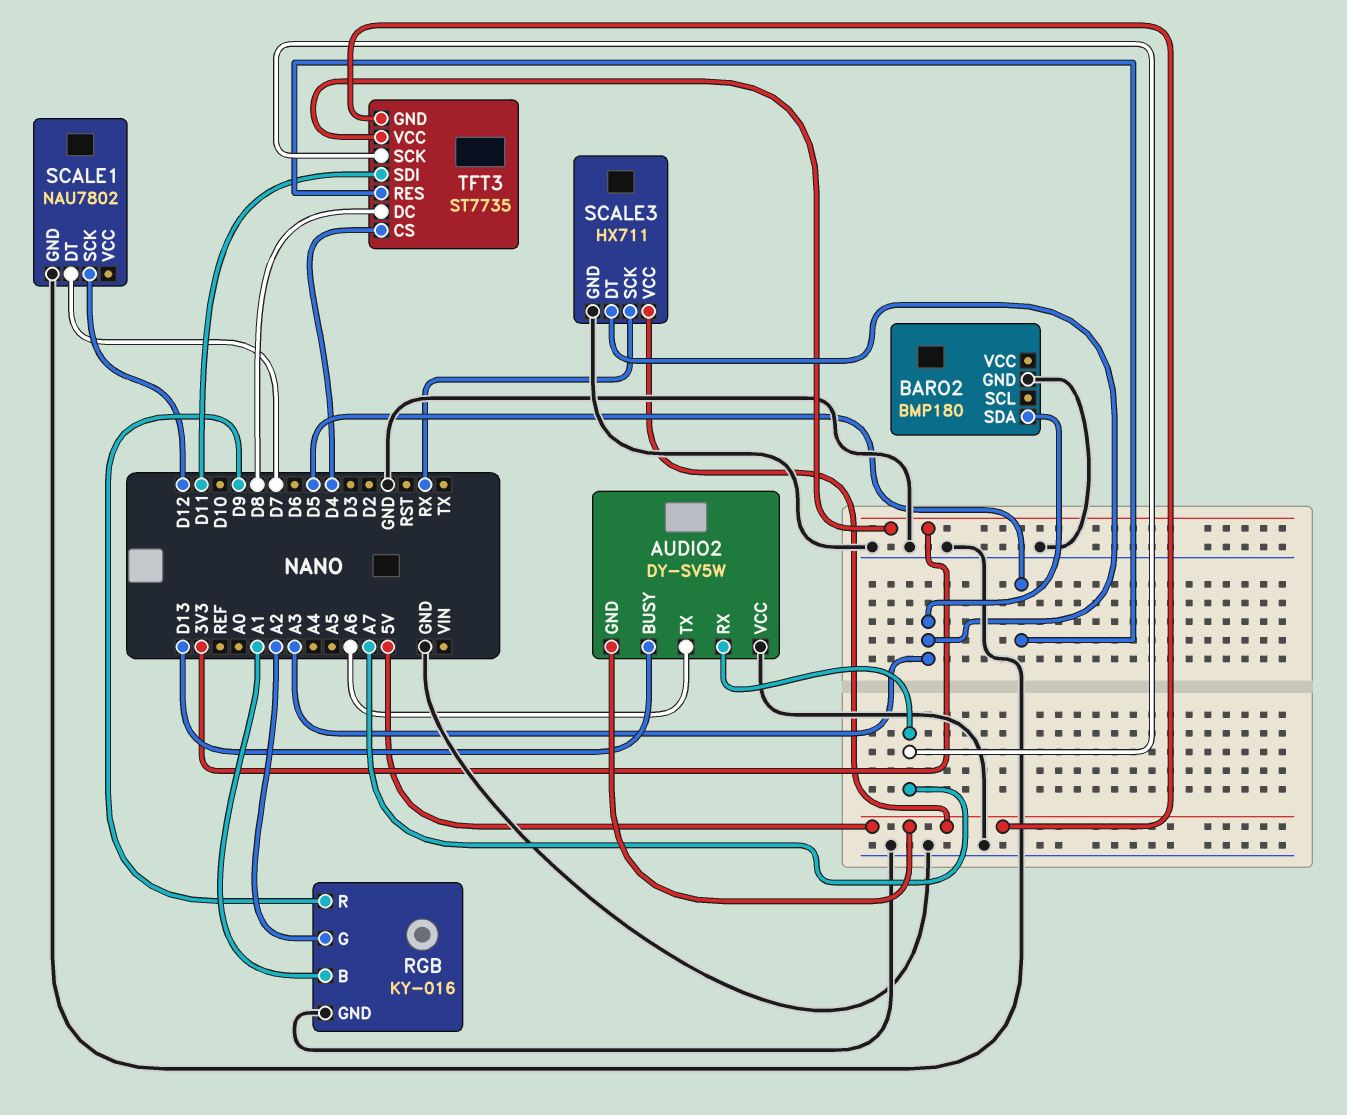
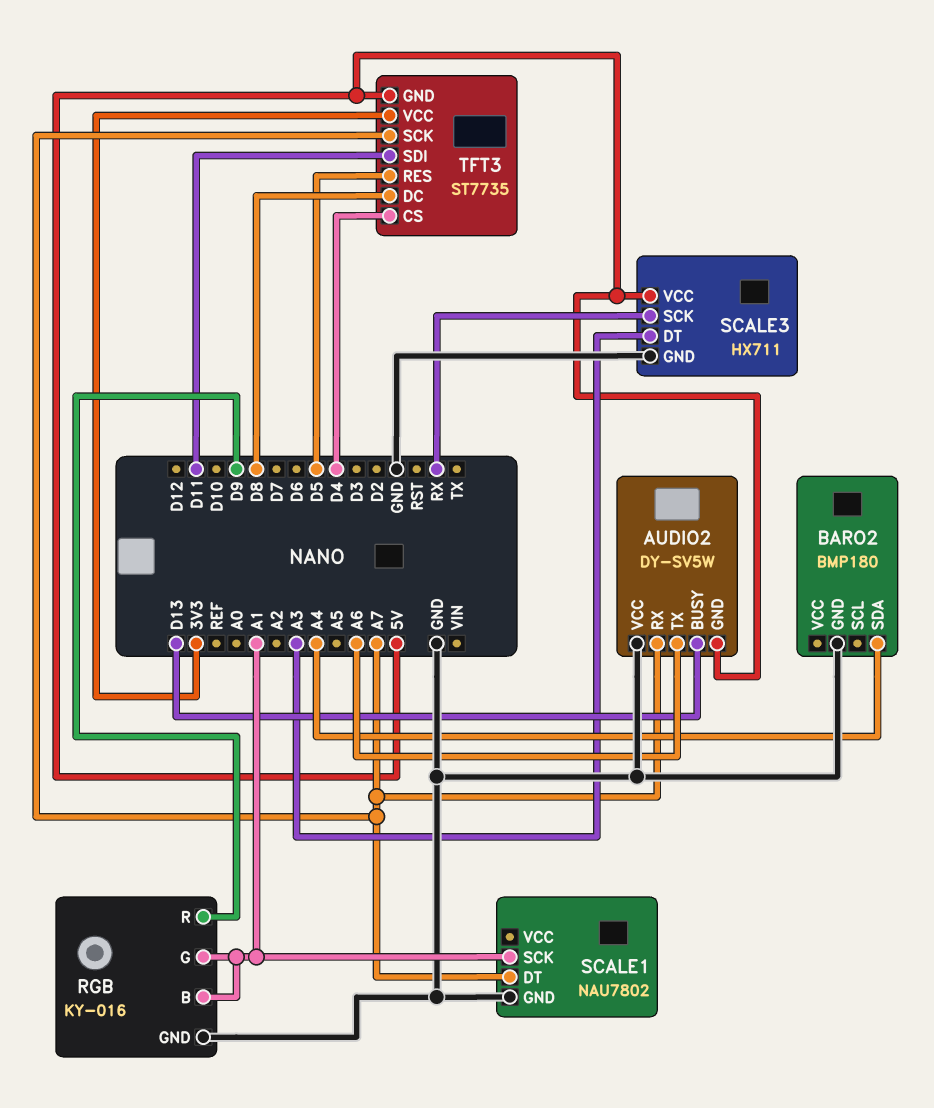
BARO2 pin SDA: A3 -> A4
RGB pin G: A2 -> A1
SCALE1 pin DT: D7 -> A7
SCALE1 pin SCK: D12 -> A1

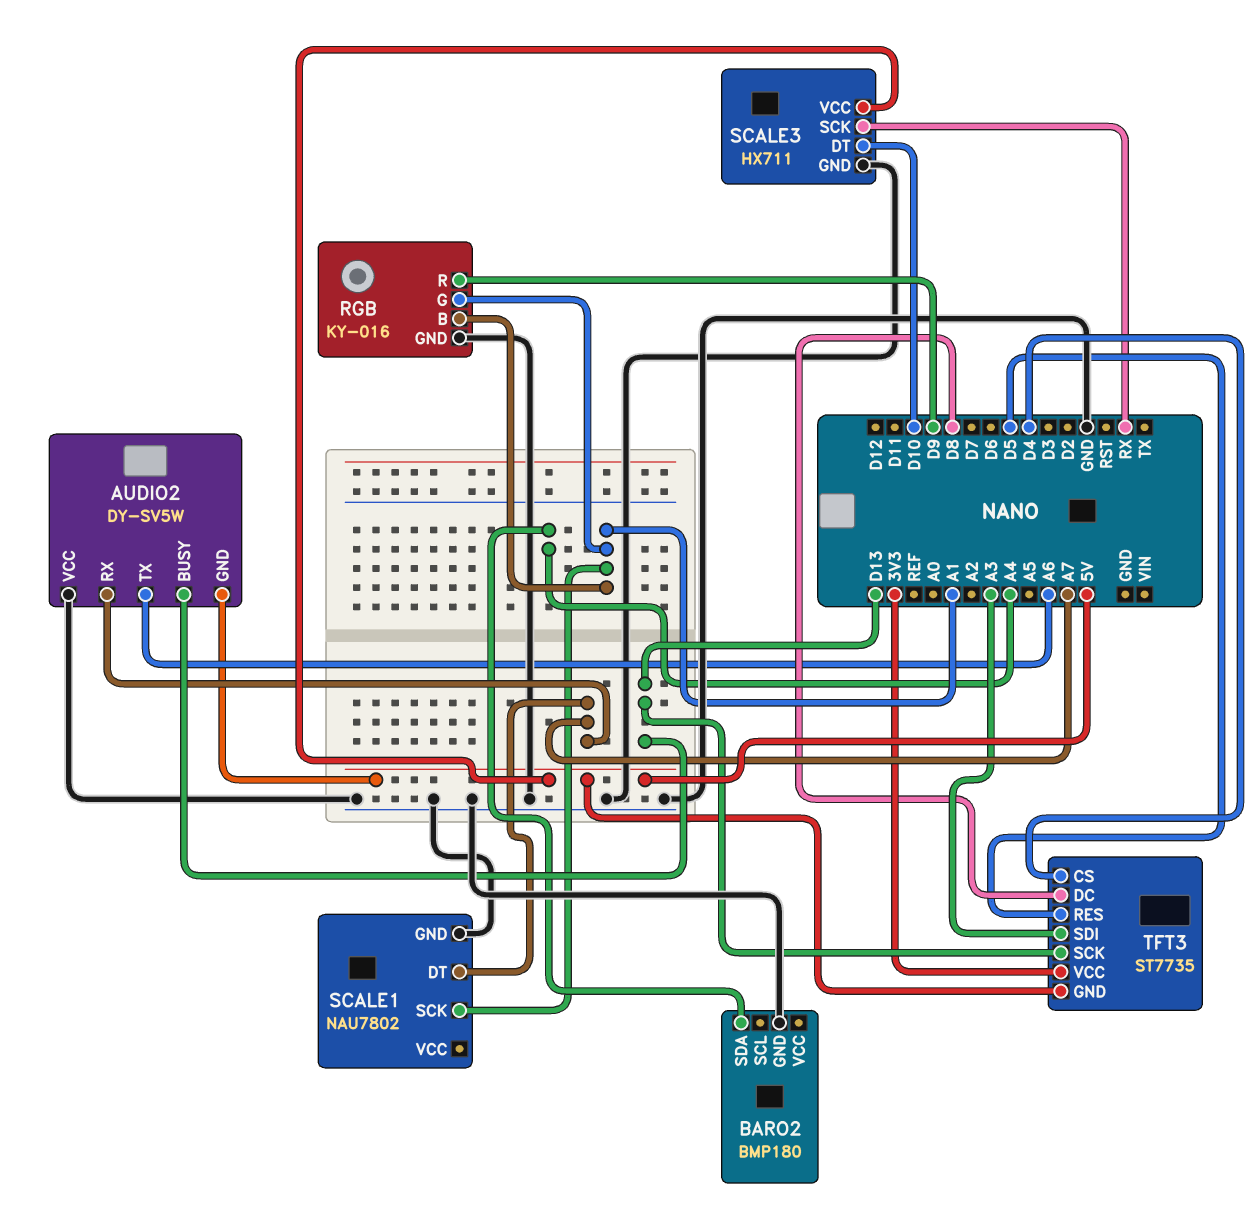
SCALE3 pin DT: A3 -> D10
TFT3 pin SCK: A7 -> D13
TFT3 pin SDI: D11 -> A3

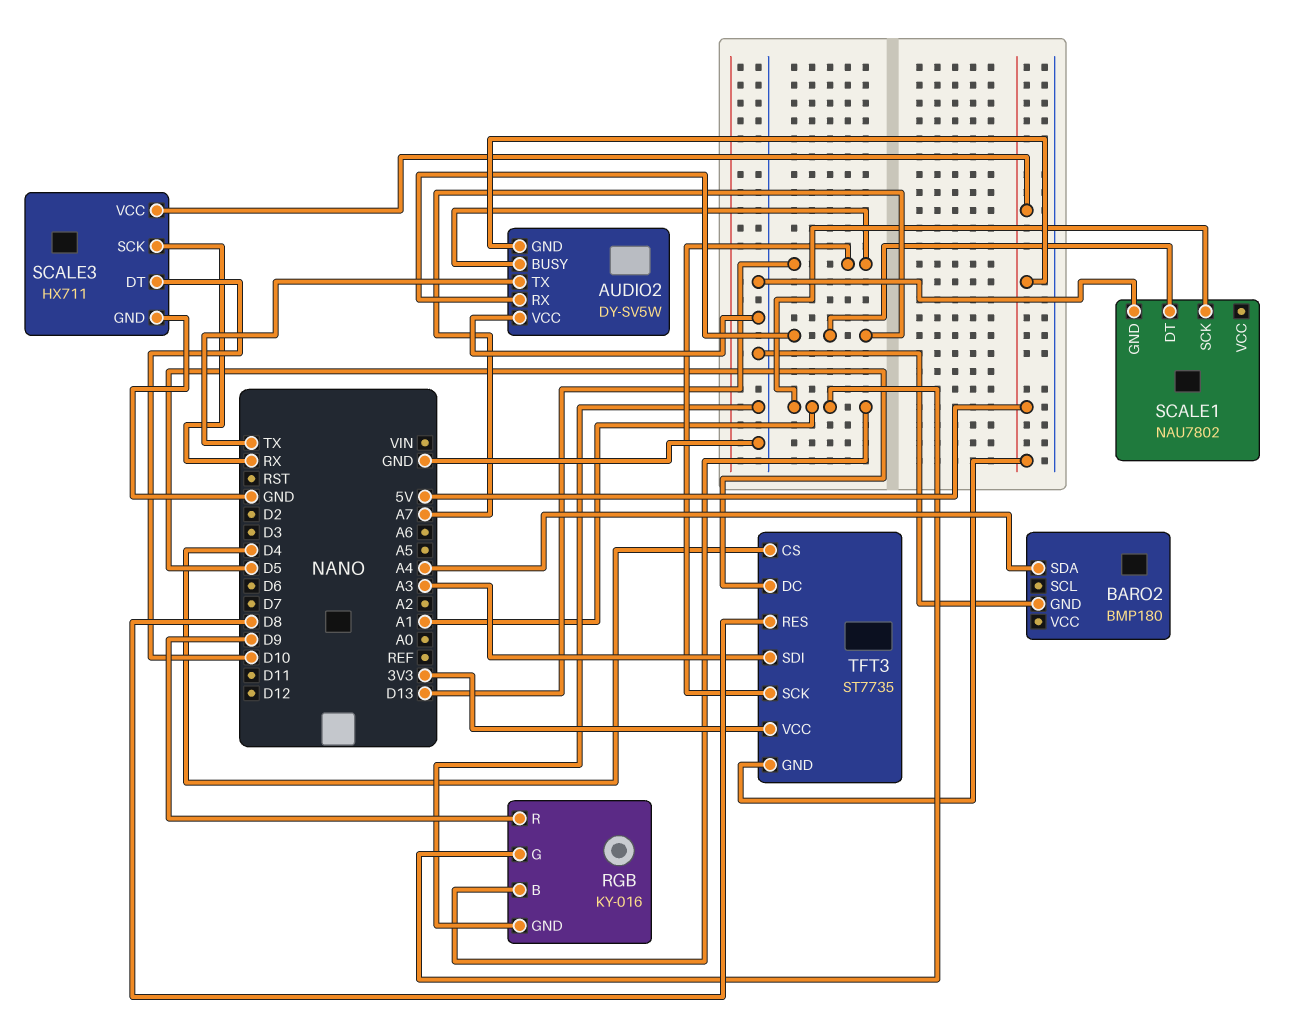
AUDIO2 pin TX: A6 -> TX
TFT3 pin DC: D8 -> D5
TFT3 pin RES: D5 -> D8

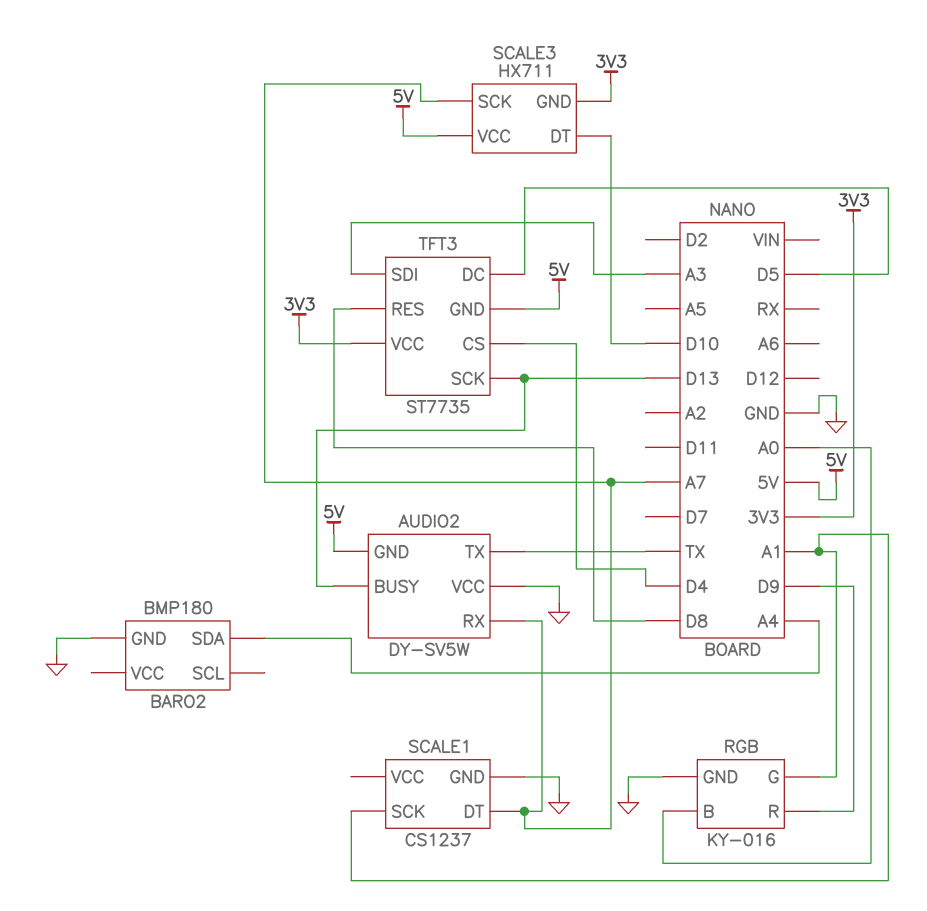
RGB pin B: A1 -> A0
SCALE1: NAU7802 -> CS1237
SCALE3 pin GND: GND -> 3V3
SCALE3 pin SCK: RX -> A7

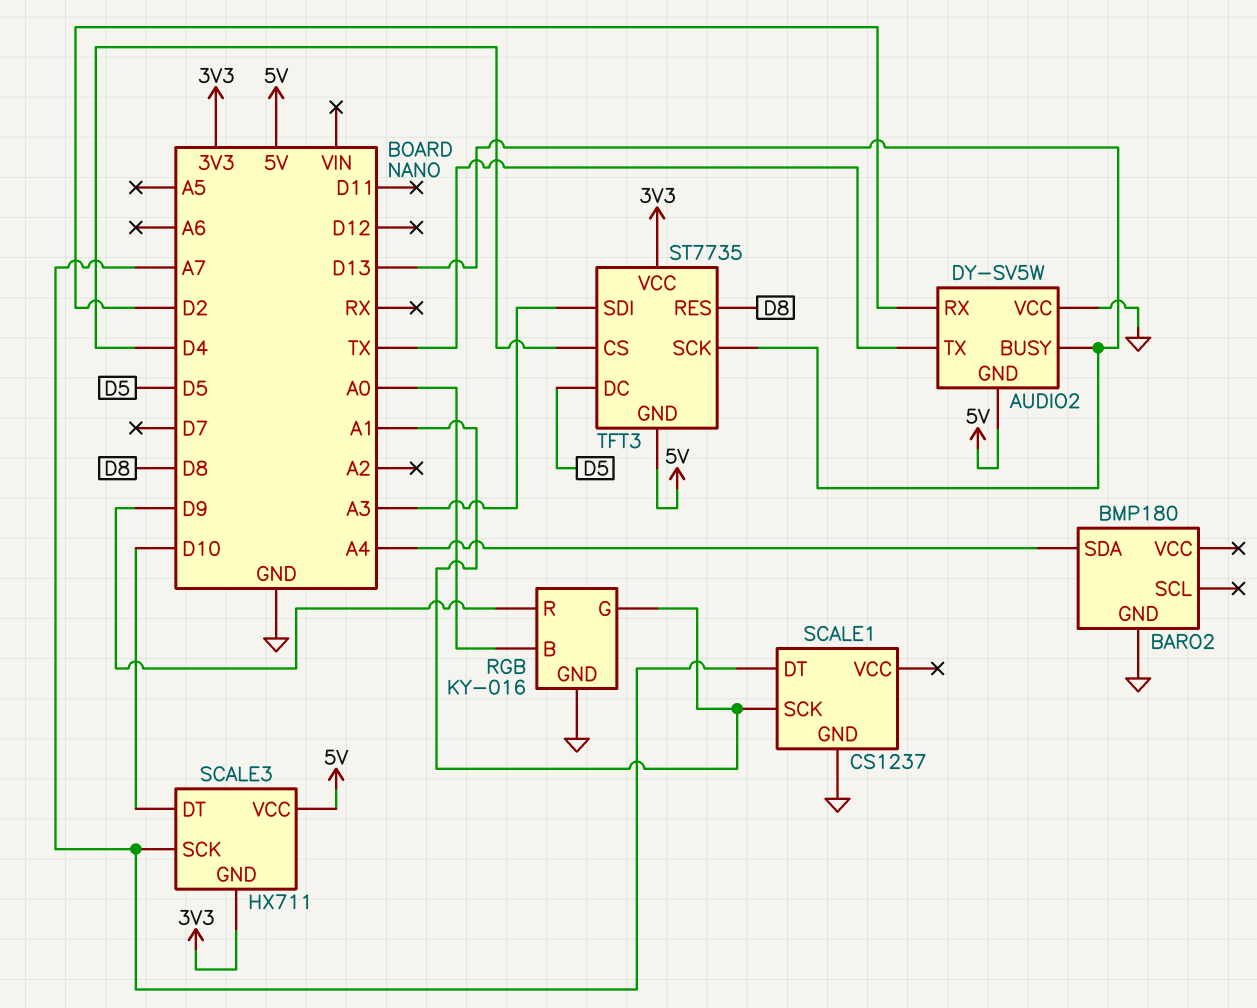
AUDIO2 pin RX: A7 -> D2

